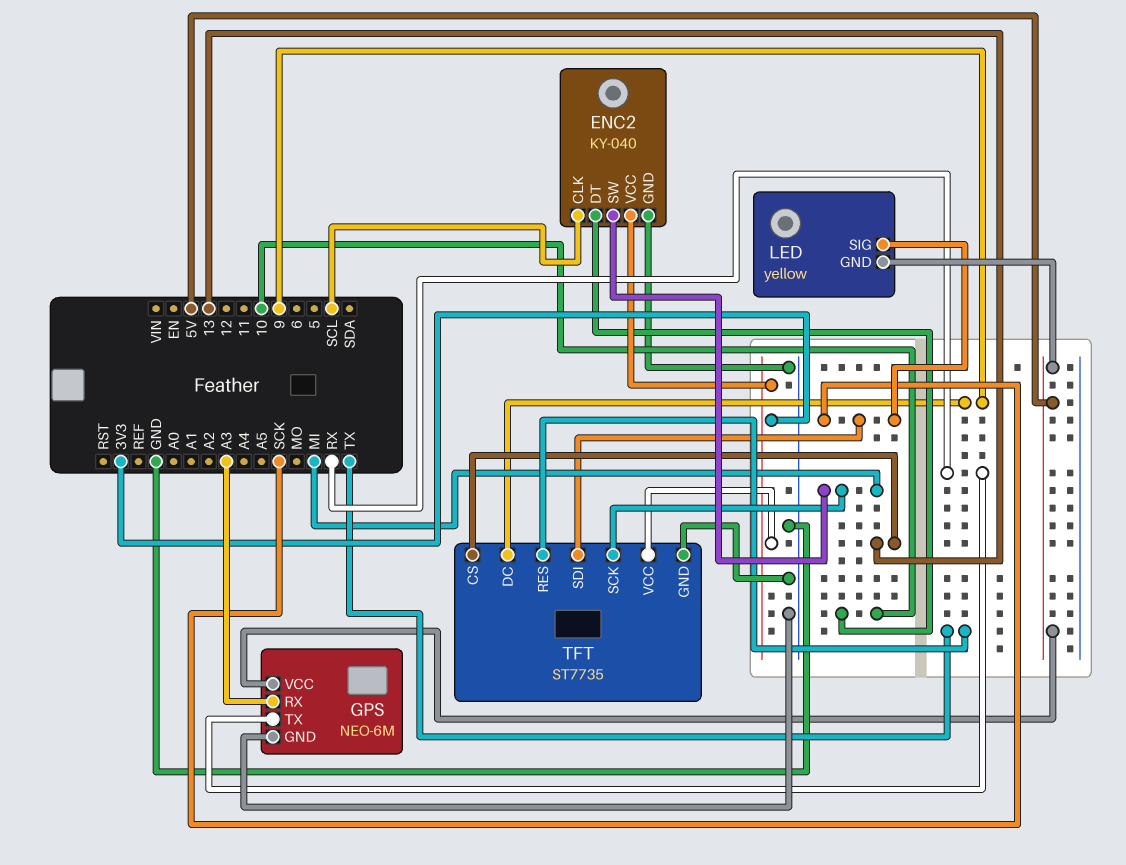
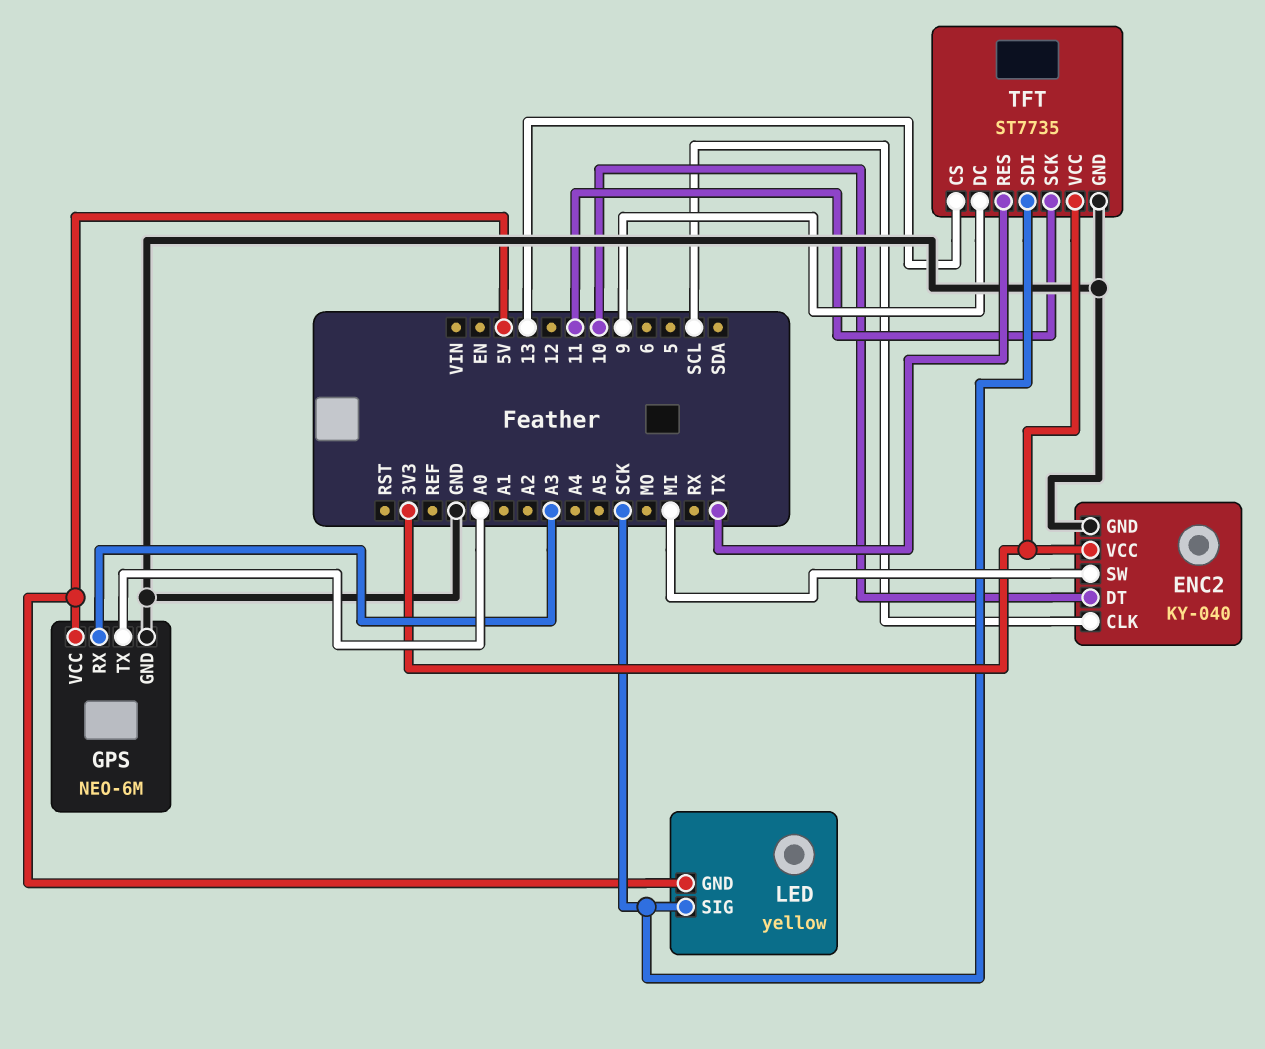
GPS pin TX: RX -> A0
TFT pin SCK: MI -> 11

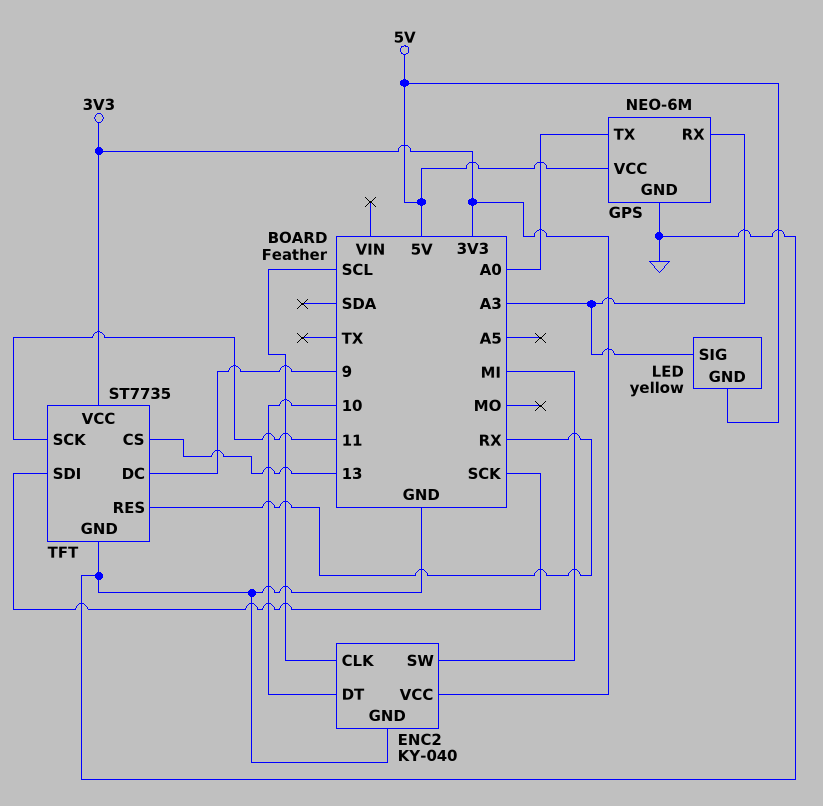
LED pin SIG: SCK -> A3
TFT pin RES: TX -> RX

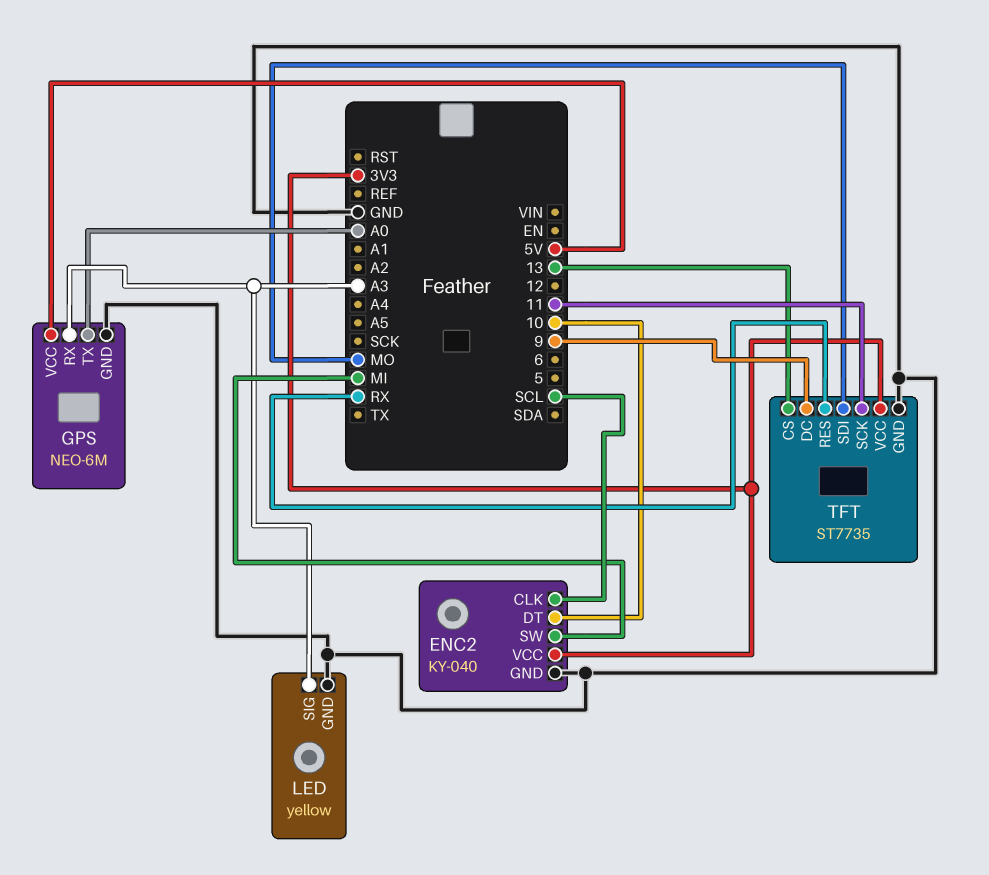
LED pin GND: 5V -> GND
TFT pin SDI: SCK -> MO

